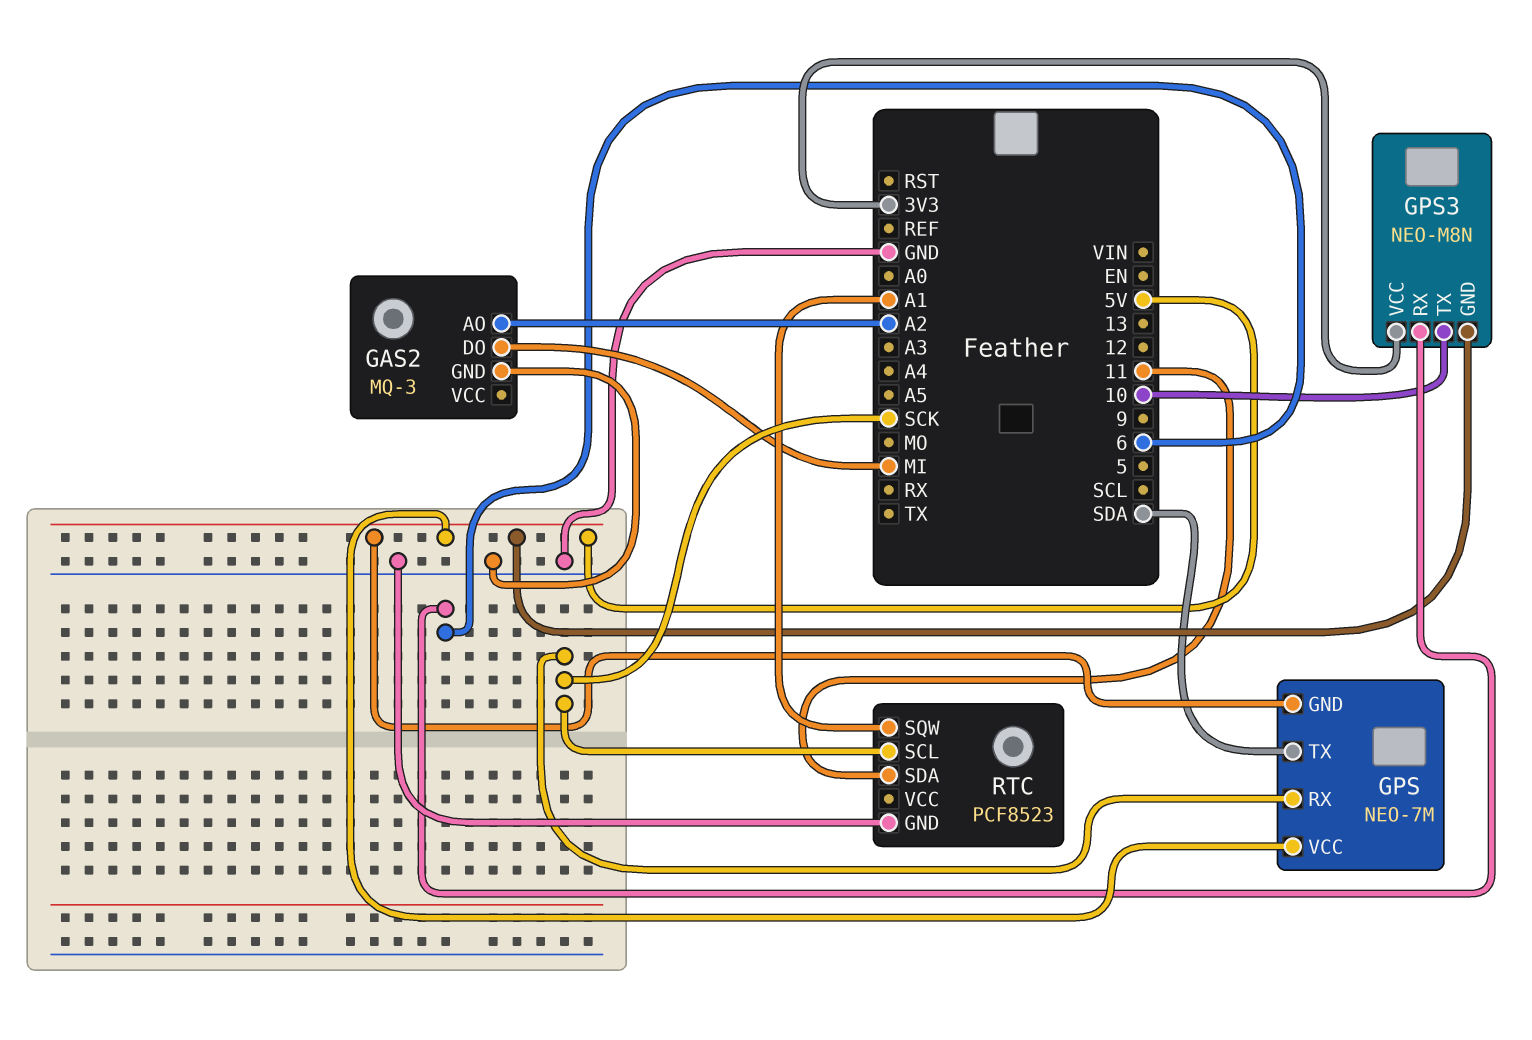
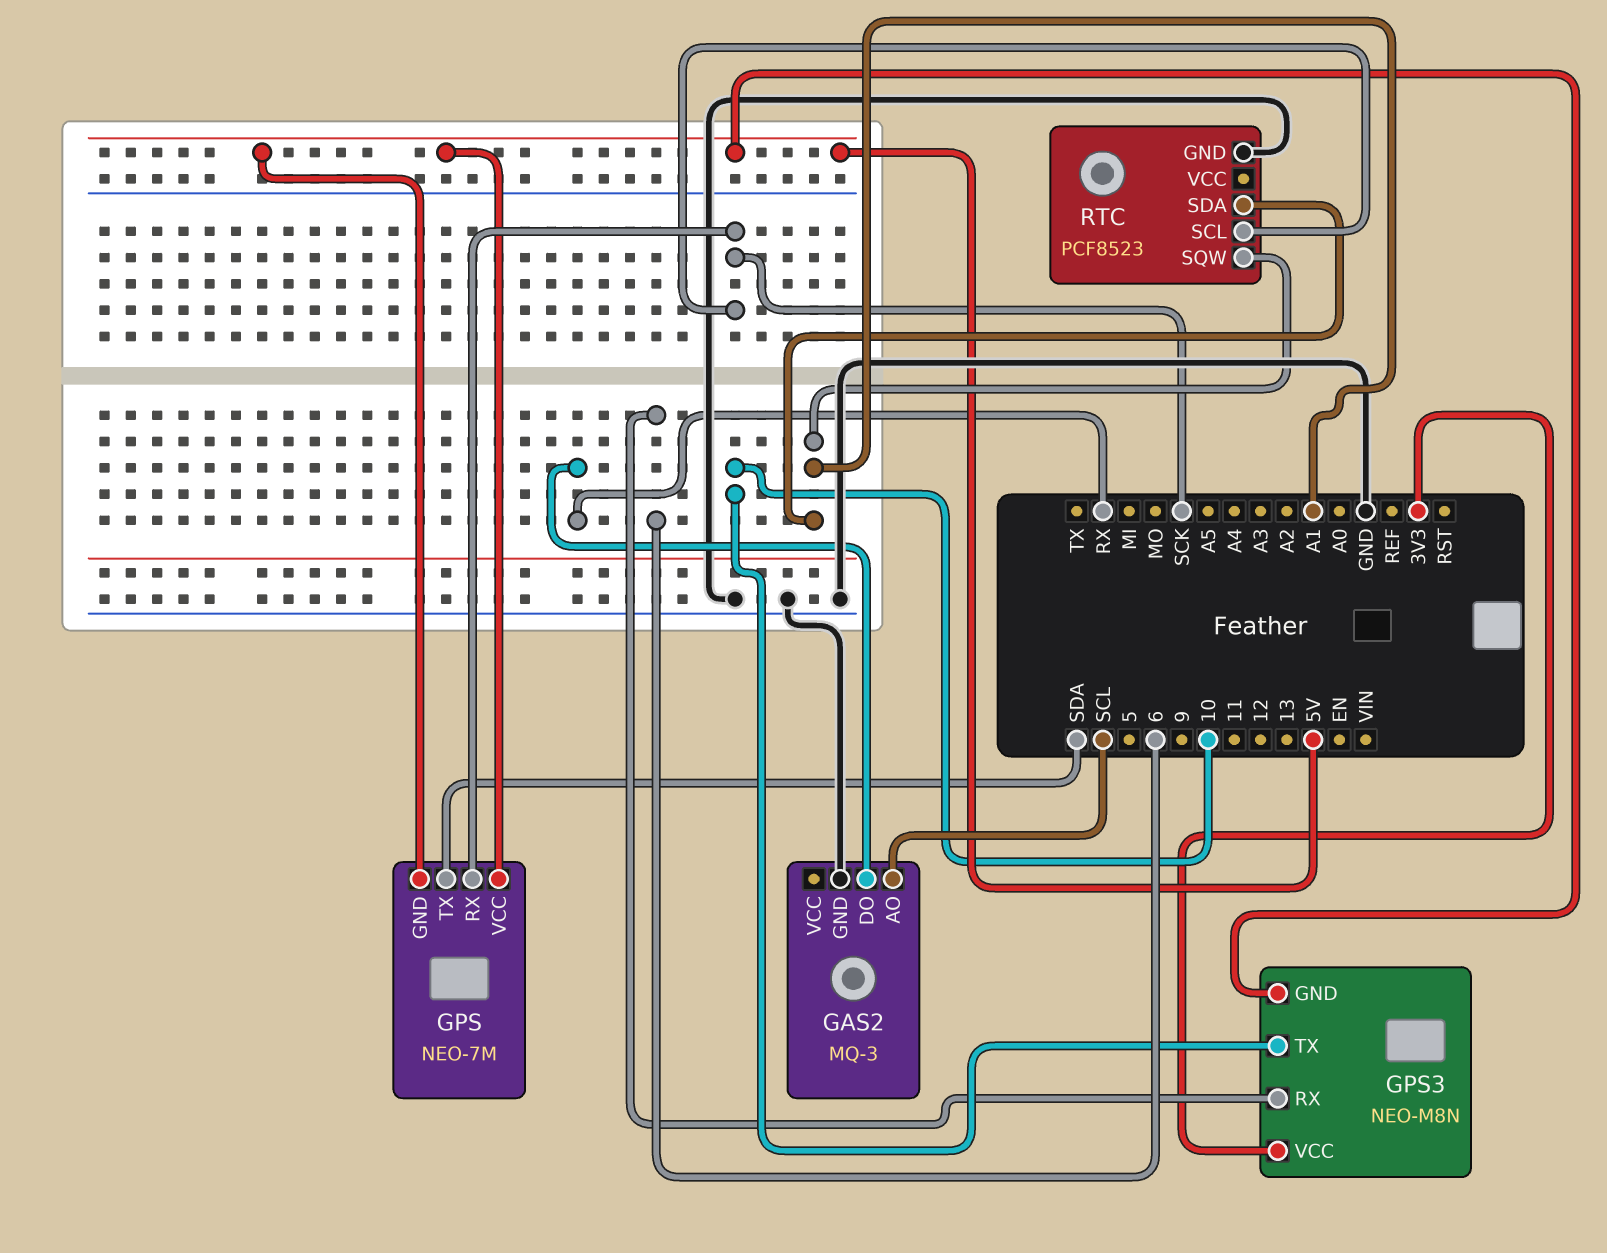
GAS2 pin AO: A2 -> SCL
GAS2 pin DO: MI -> RX
RTC pin SDA: 11 -> A1

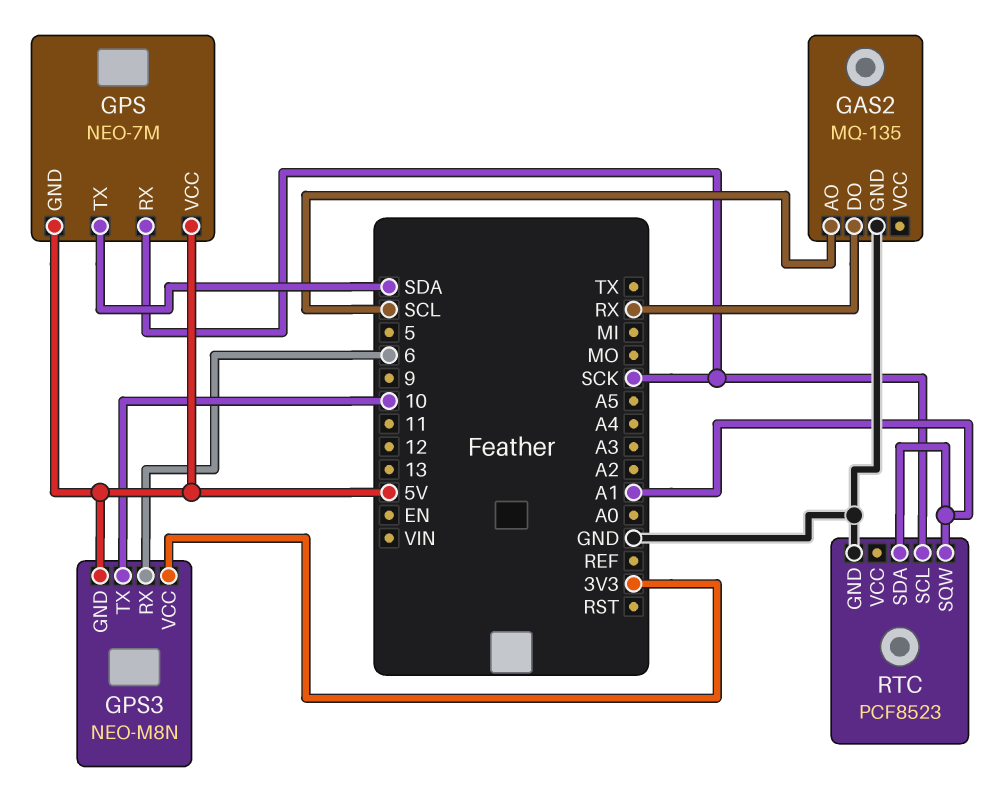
GAS2: MQ-3 -> MQ-135

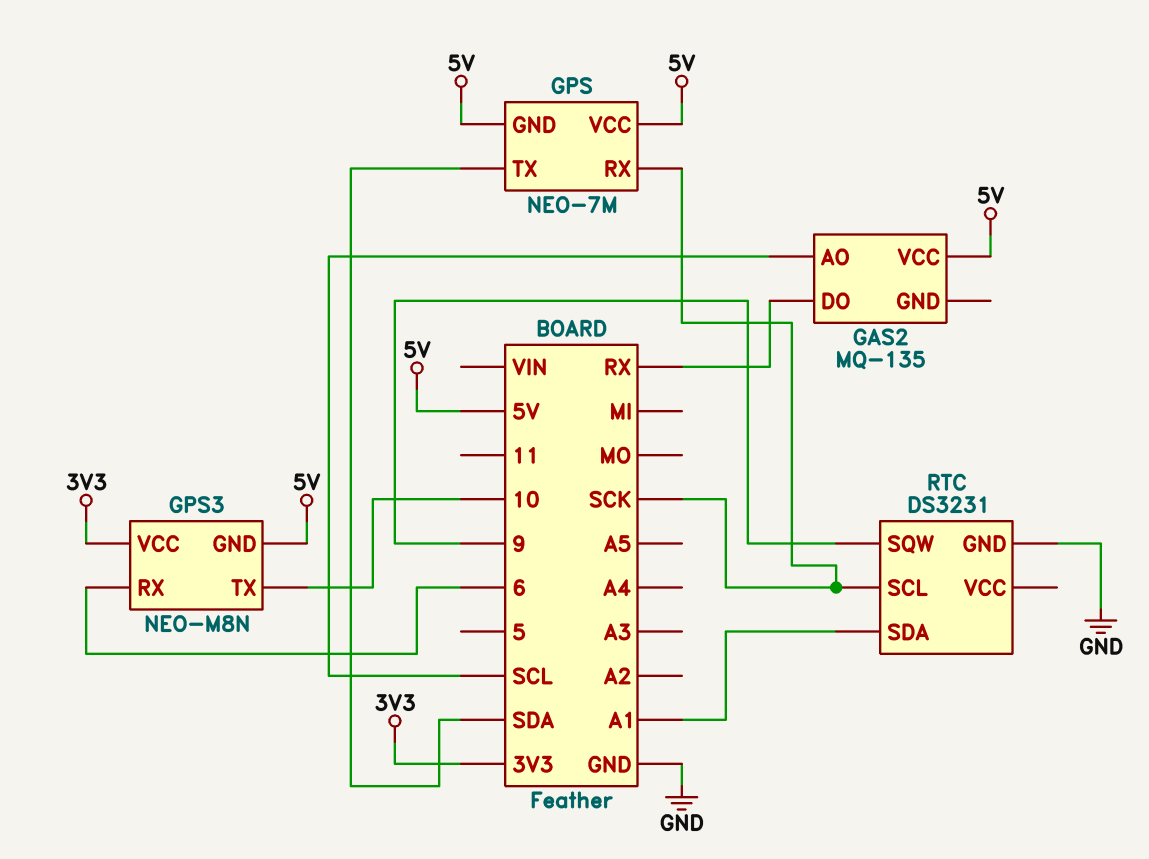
GAS2 pin GND: GND -> none
GAS2 pin VCC: none -> 5V
RTC: PCF8523 -> DS3231
RTC pin SQW: A1 -> 9

